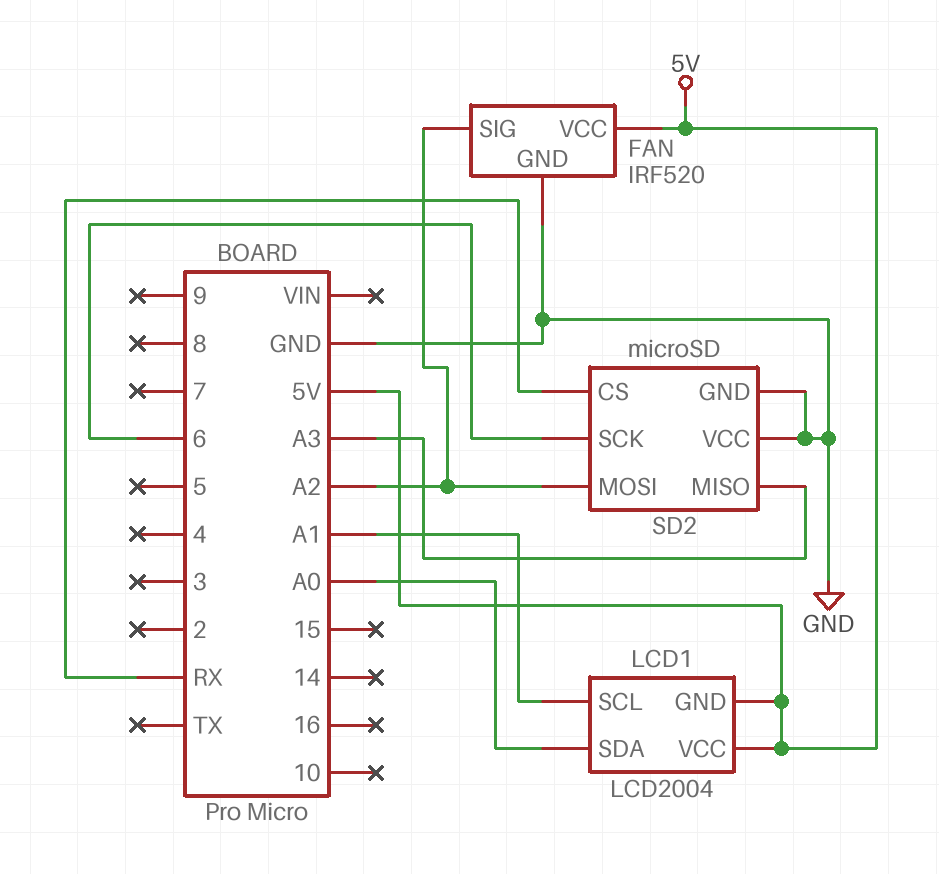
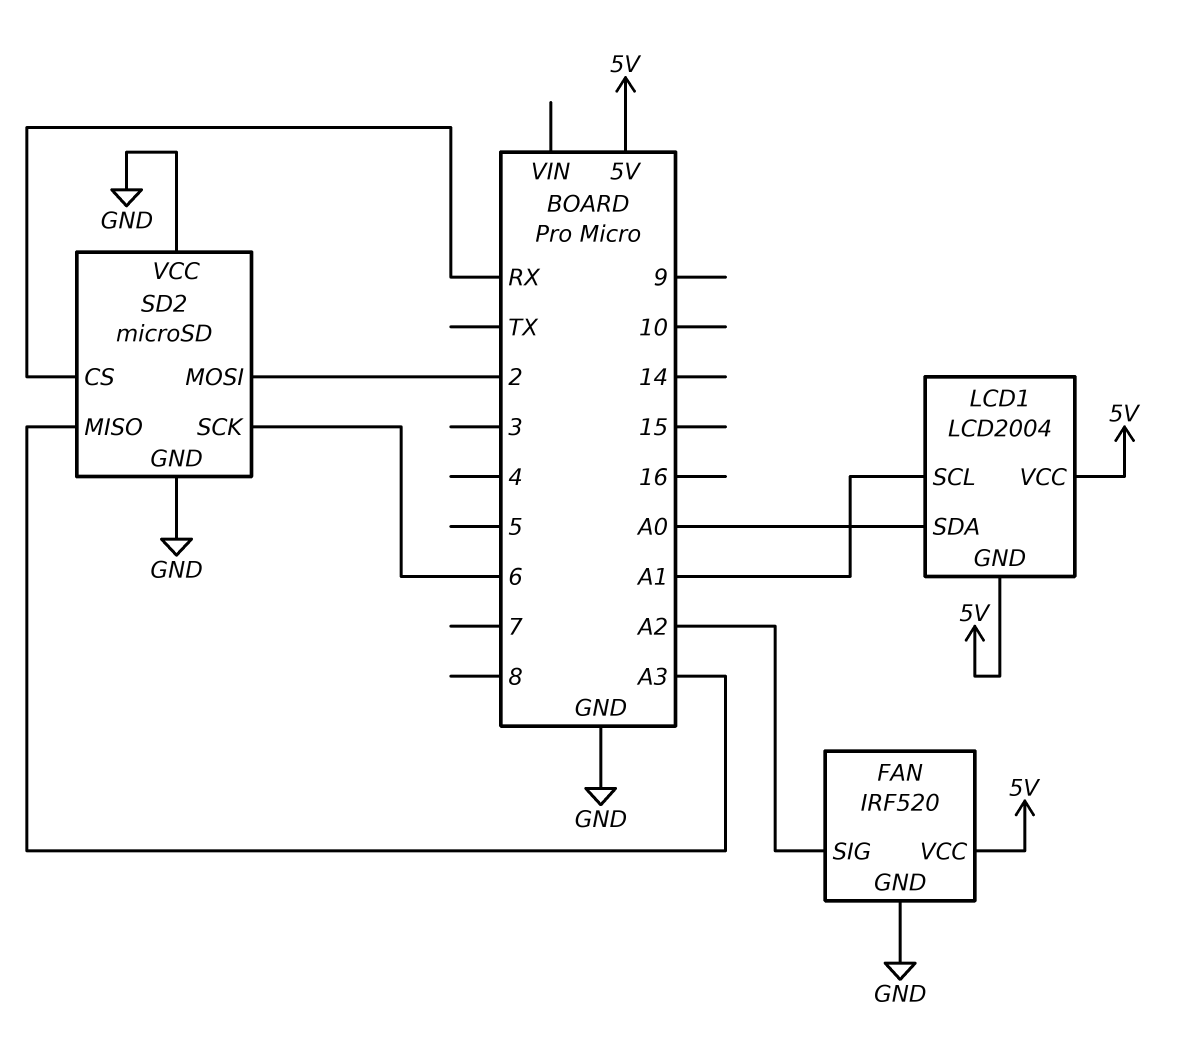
SD2 pin MOSI: A2 -> 2

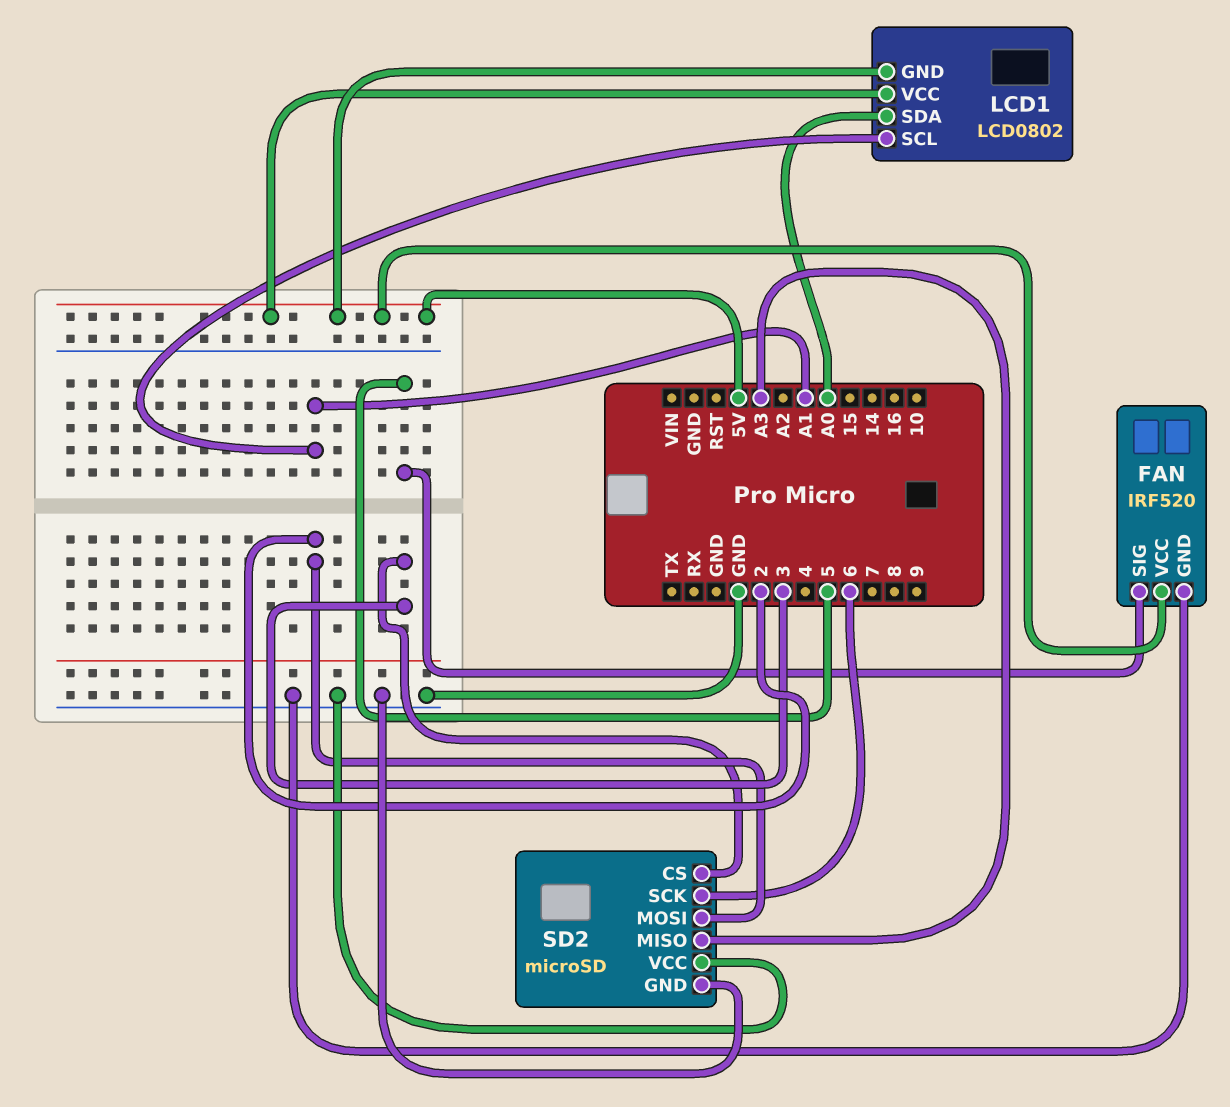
FAN pin SIG: A2 -> 5
LCD1: LCD2004 -> LCD0802
SD2 pin CS: RX -> 3

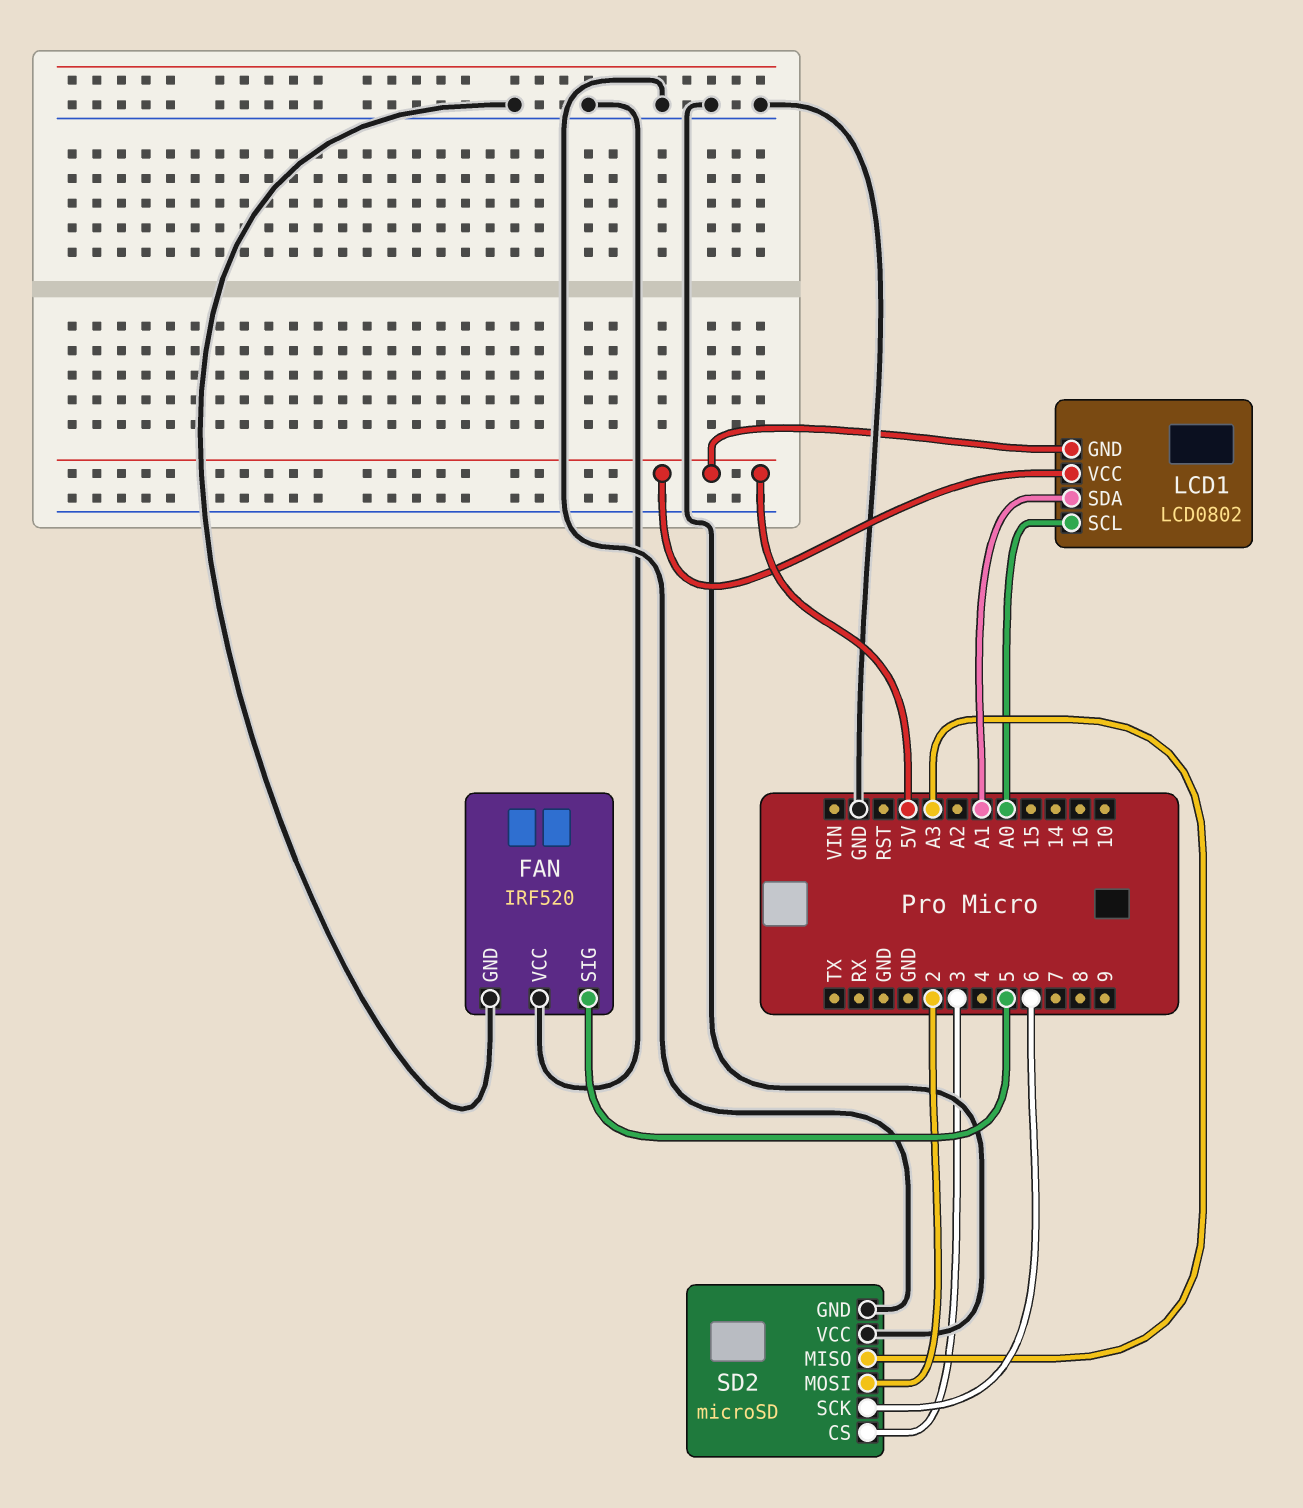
FAN pin VCC: 5V -> GND
LCD1 pin SCL: A1 -> A0
LCD1 pin SDA: A0 -> A1

